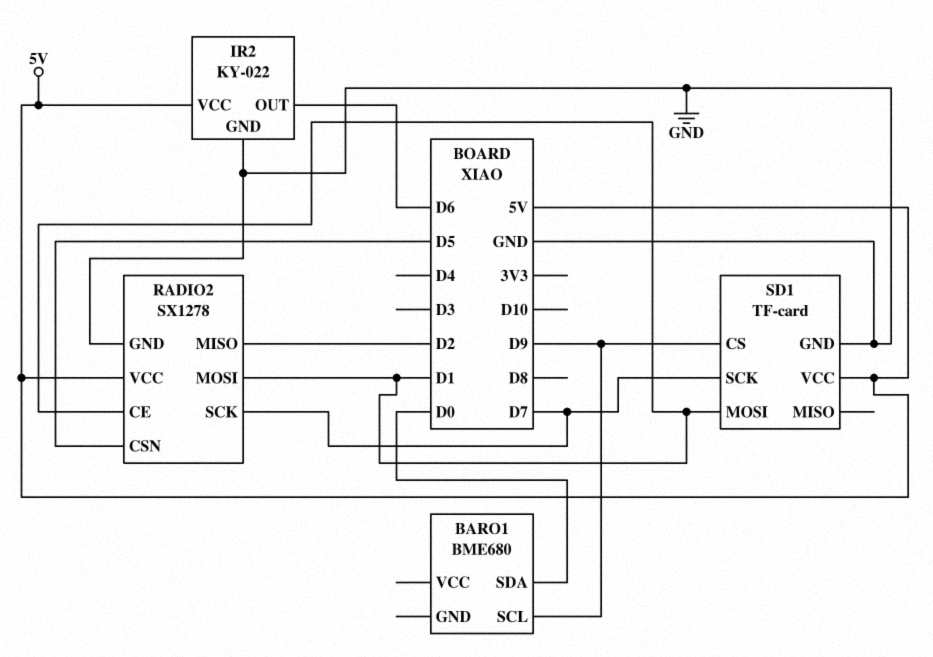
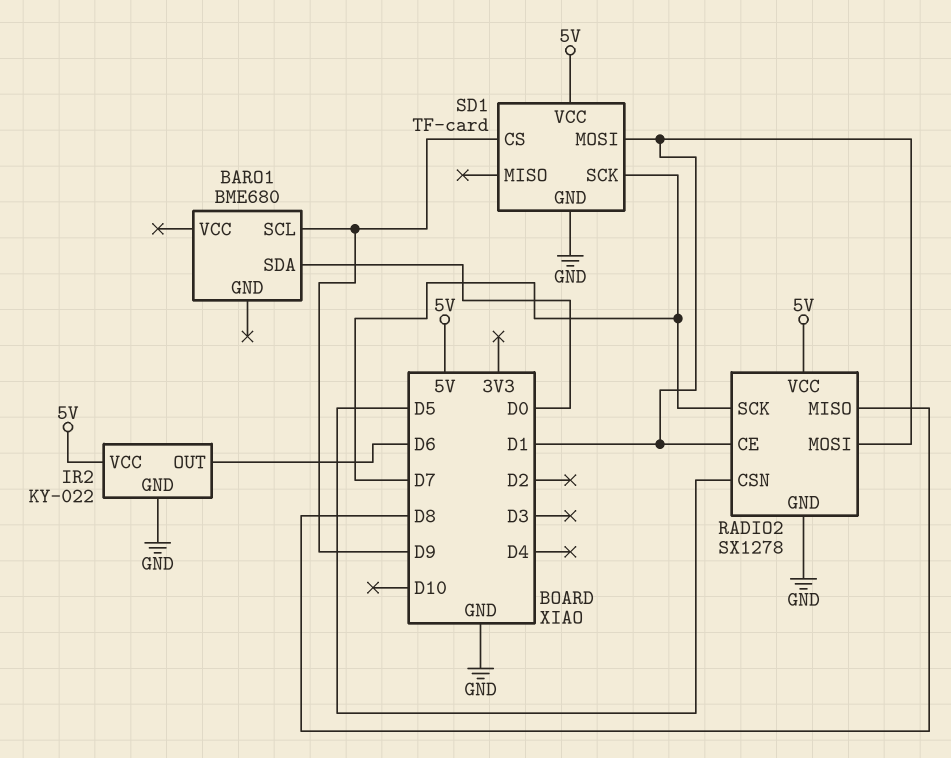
RADIO2 pin MISO: D2 -> D8

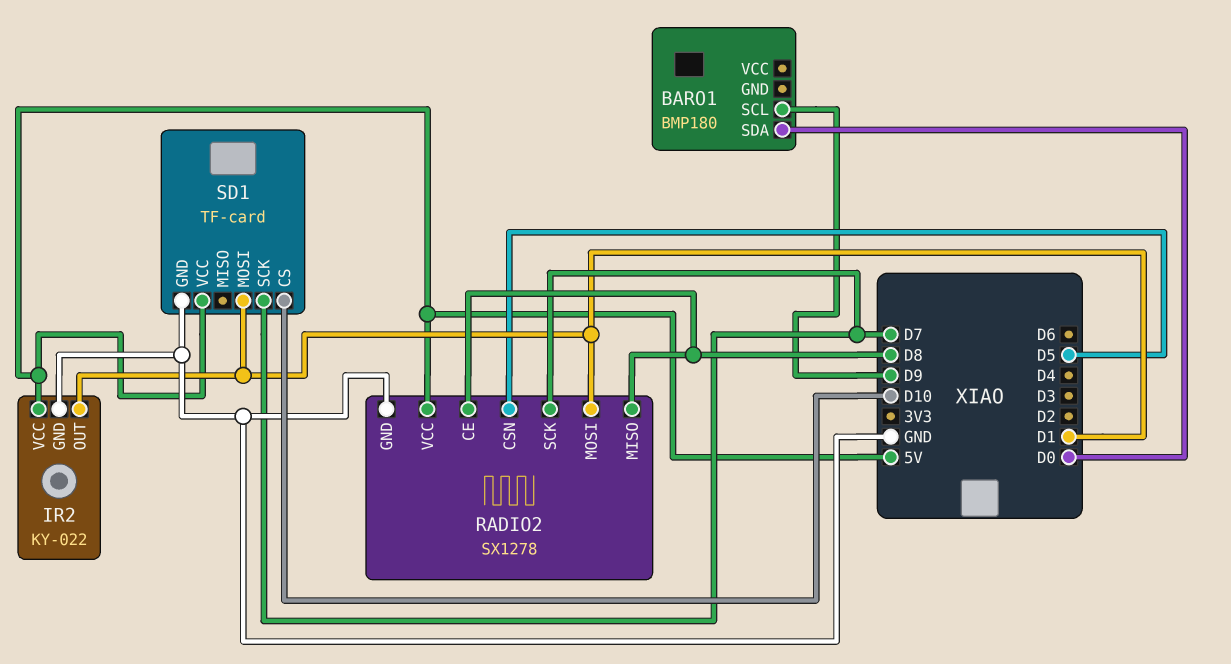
BARO1: BME680 -> BMP180
IR2 pin OUT: D6 -> D1
RADIO2 pin CE: D1 -> D8
SD1 pin CS: D9 -> D10

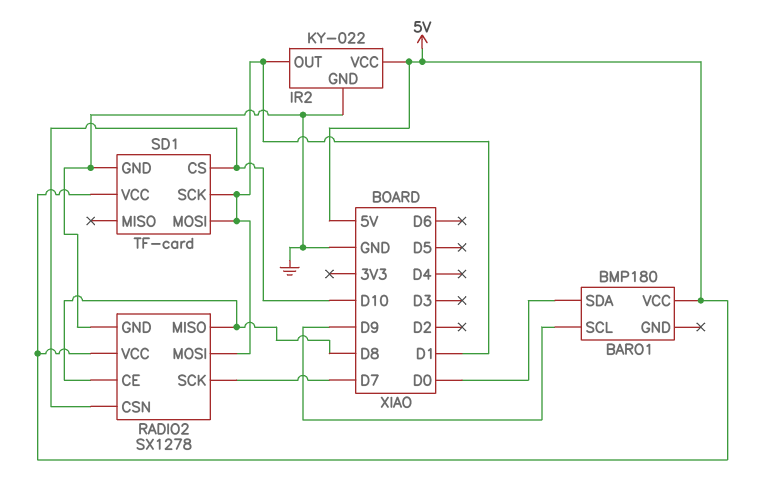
BARO1 pin VCC: none -> 5V
RADIO2 pin CSN: D5 -> D10
SD1 pin SCK: D7 -> D1

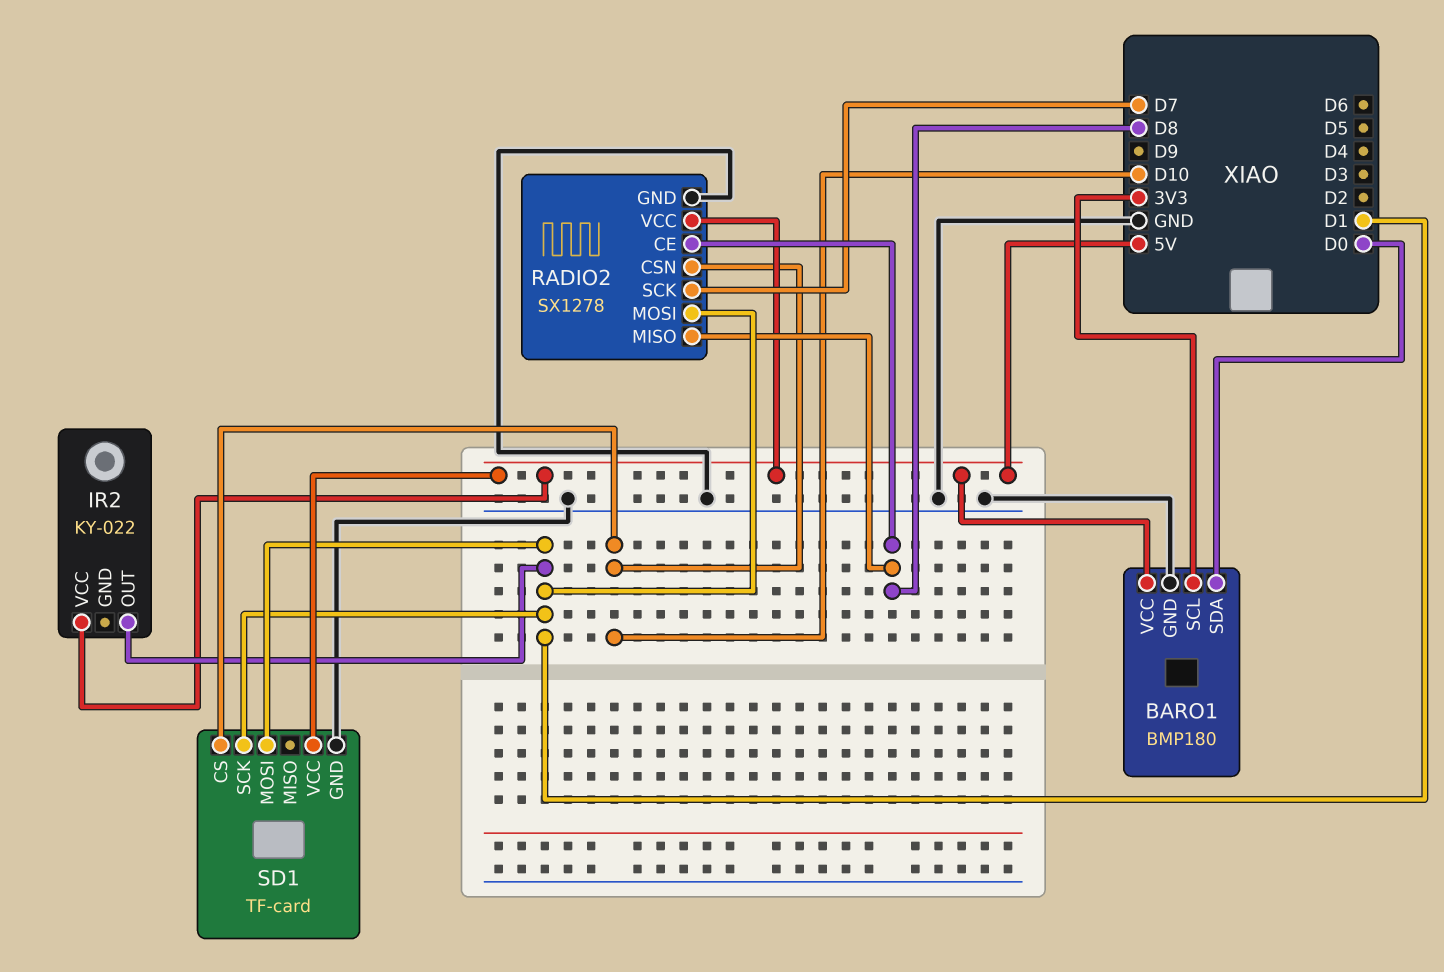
BARO1 pin GND: none -> GND
BARO1 pin SCL: D9 -> 3V3
IR2 pin GND: GND -> none

